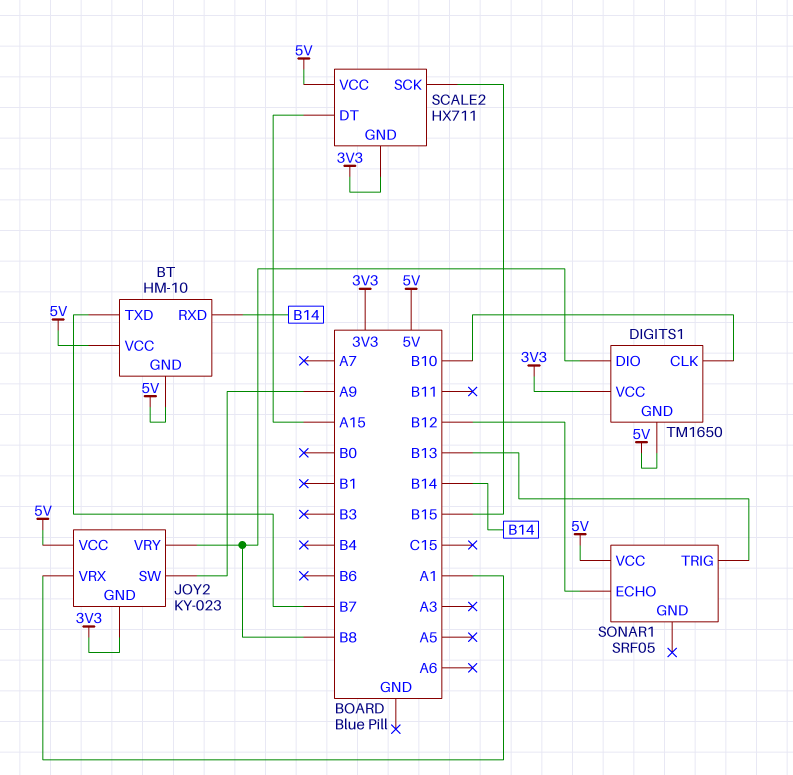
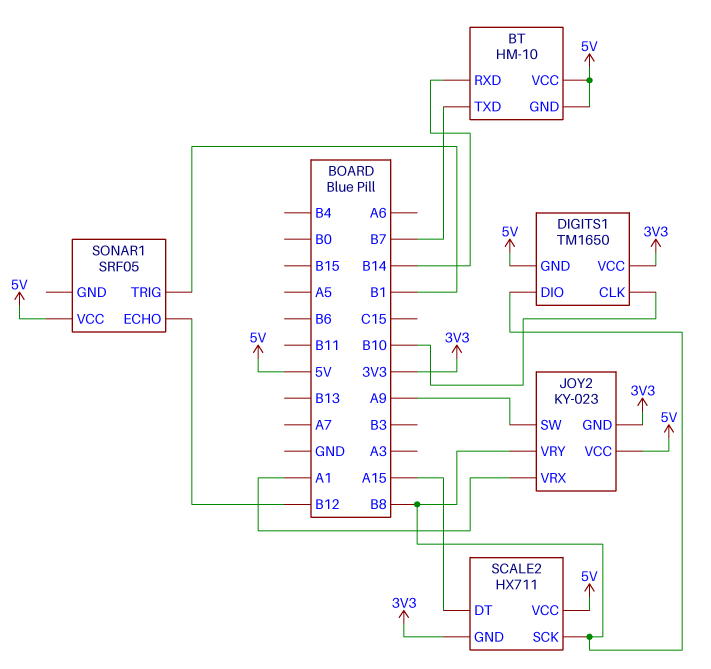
SCALE2 pin SCK: B15 -> B8
SONAR1 pin TRIG: B13 -> B1

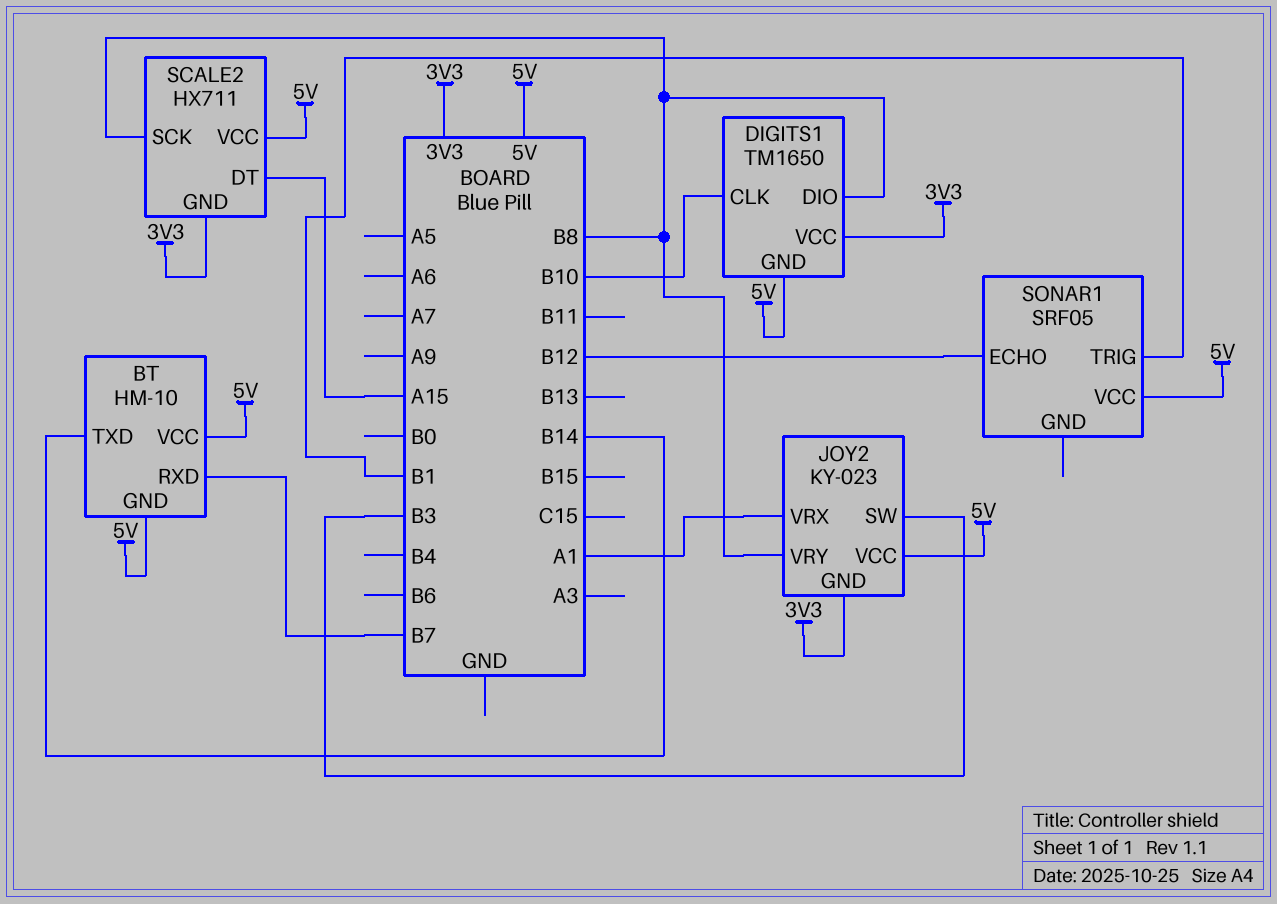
BT pin RXD: B14 -> B7
BT pin TXD: B7 -> B14
JOY2 pin SW: A9 -> B3

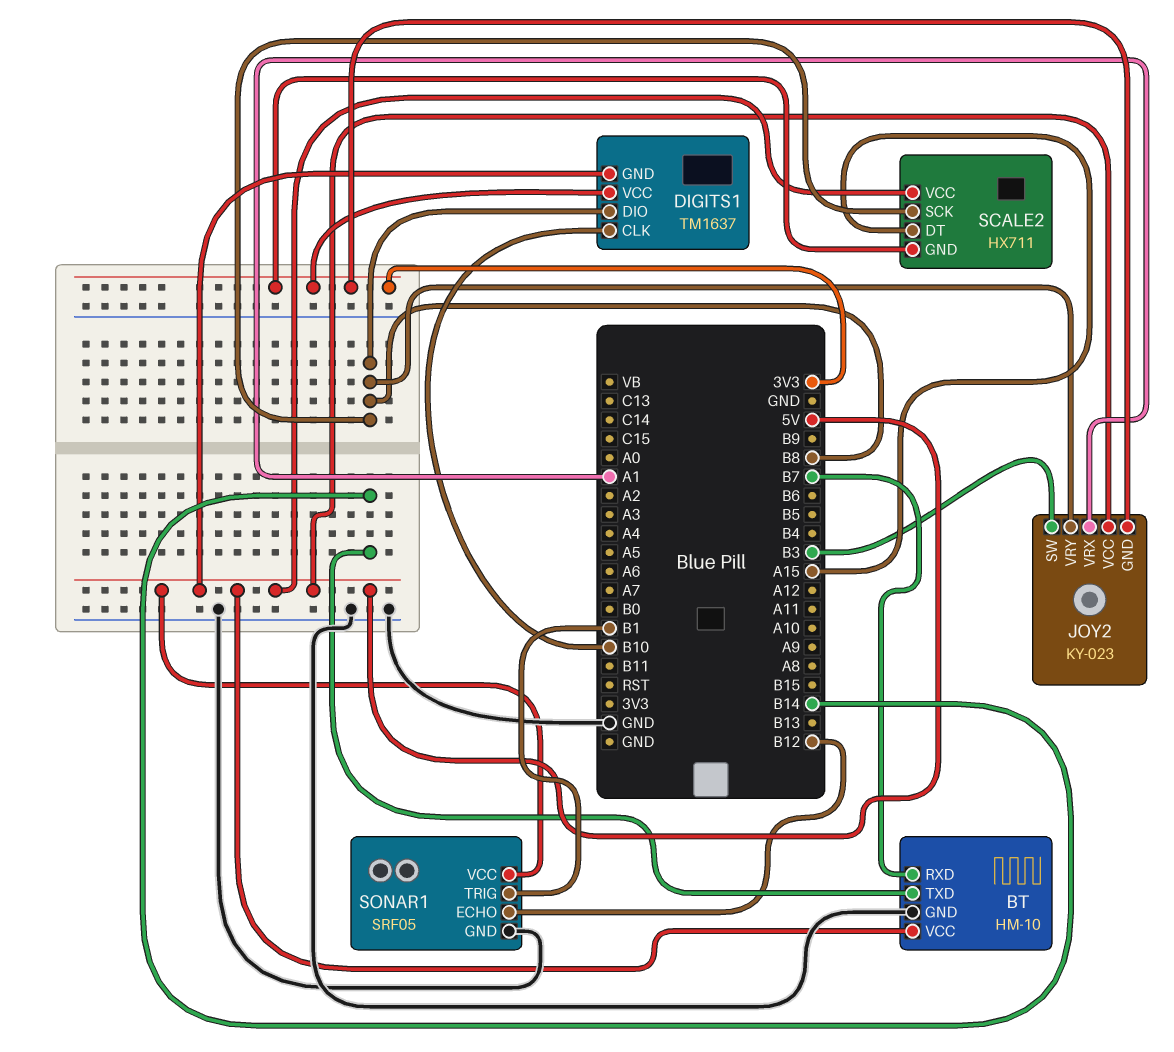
BT pin GND: 5V -> GND
DIGITS1: TM1650 -> TM1637
SONAR1 pin GND: none -> GND

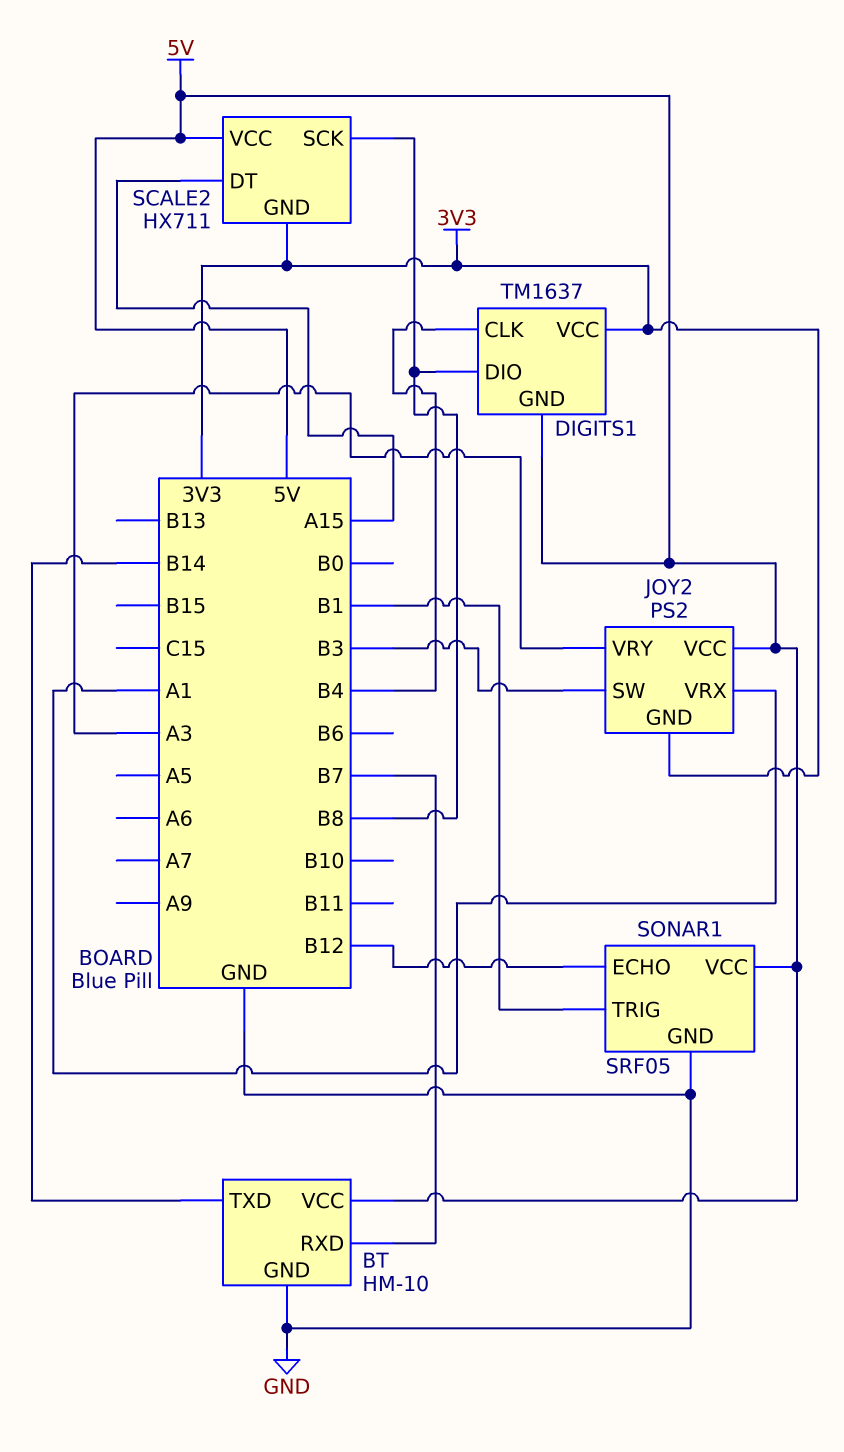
DIGITS1 pin CLK: B10 -> B4
JOY2: KY-023 -> PS2
JOY2 pin VRY: B8 -> A3

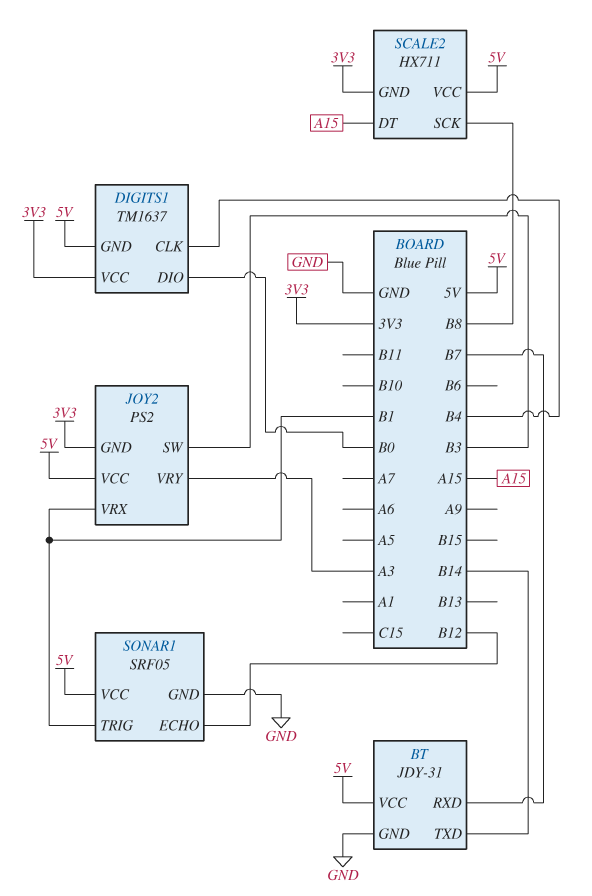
BT: HM-10 -> JDY-31
DIGITS1 pin DIO: B8 -> B0
JOY2 pin VRX: A1 -> B1

